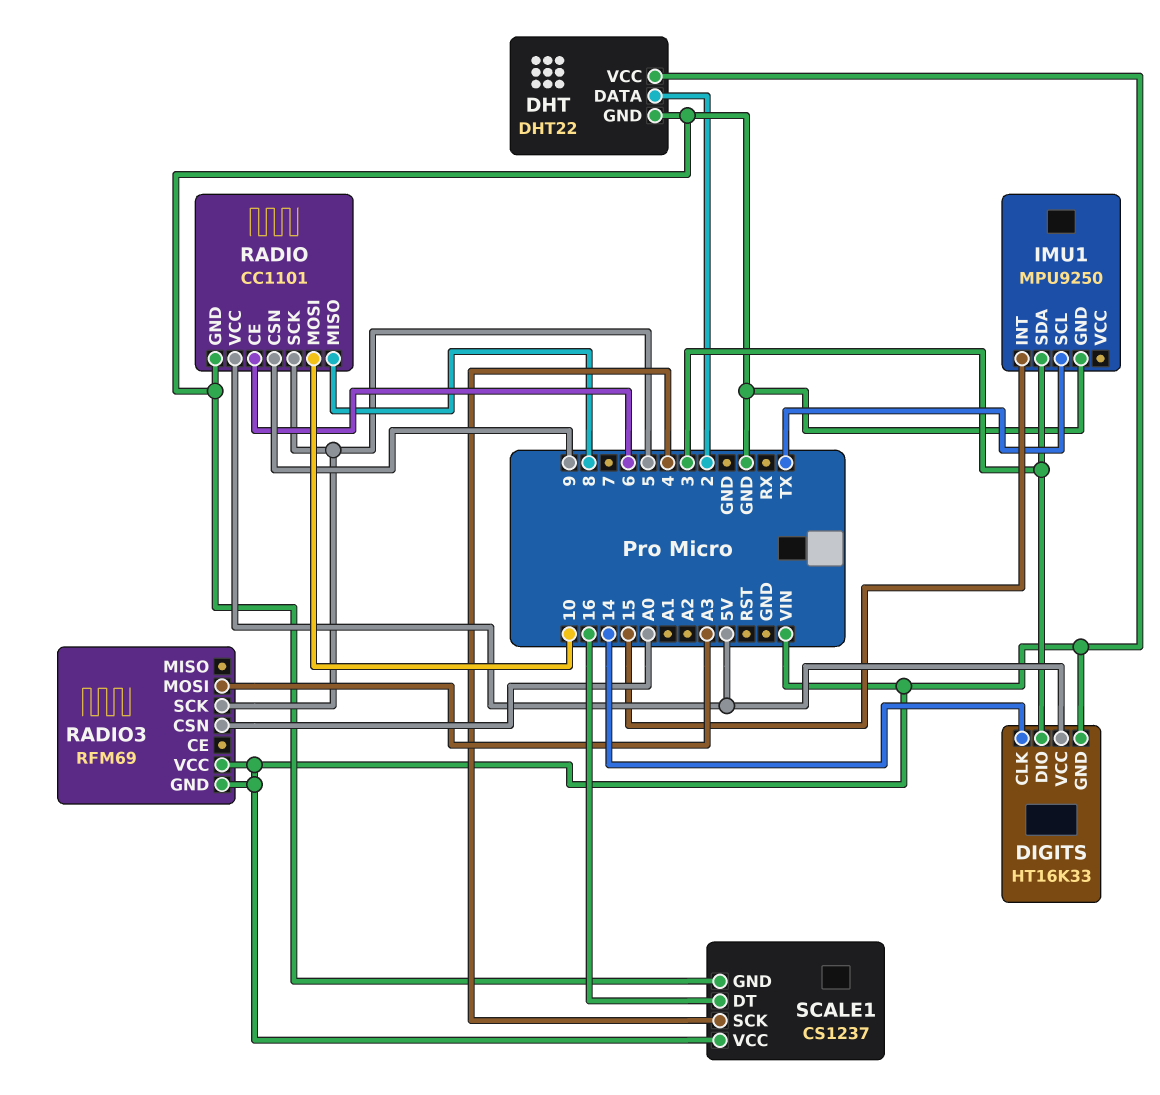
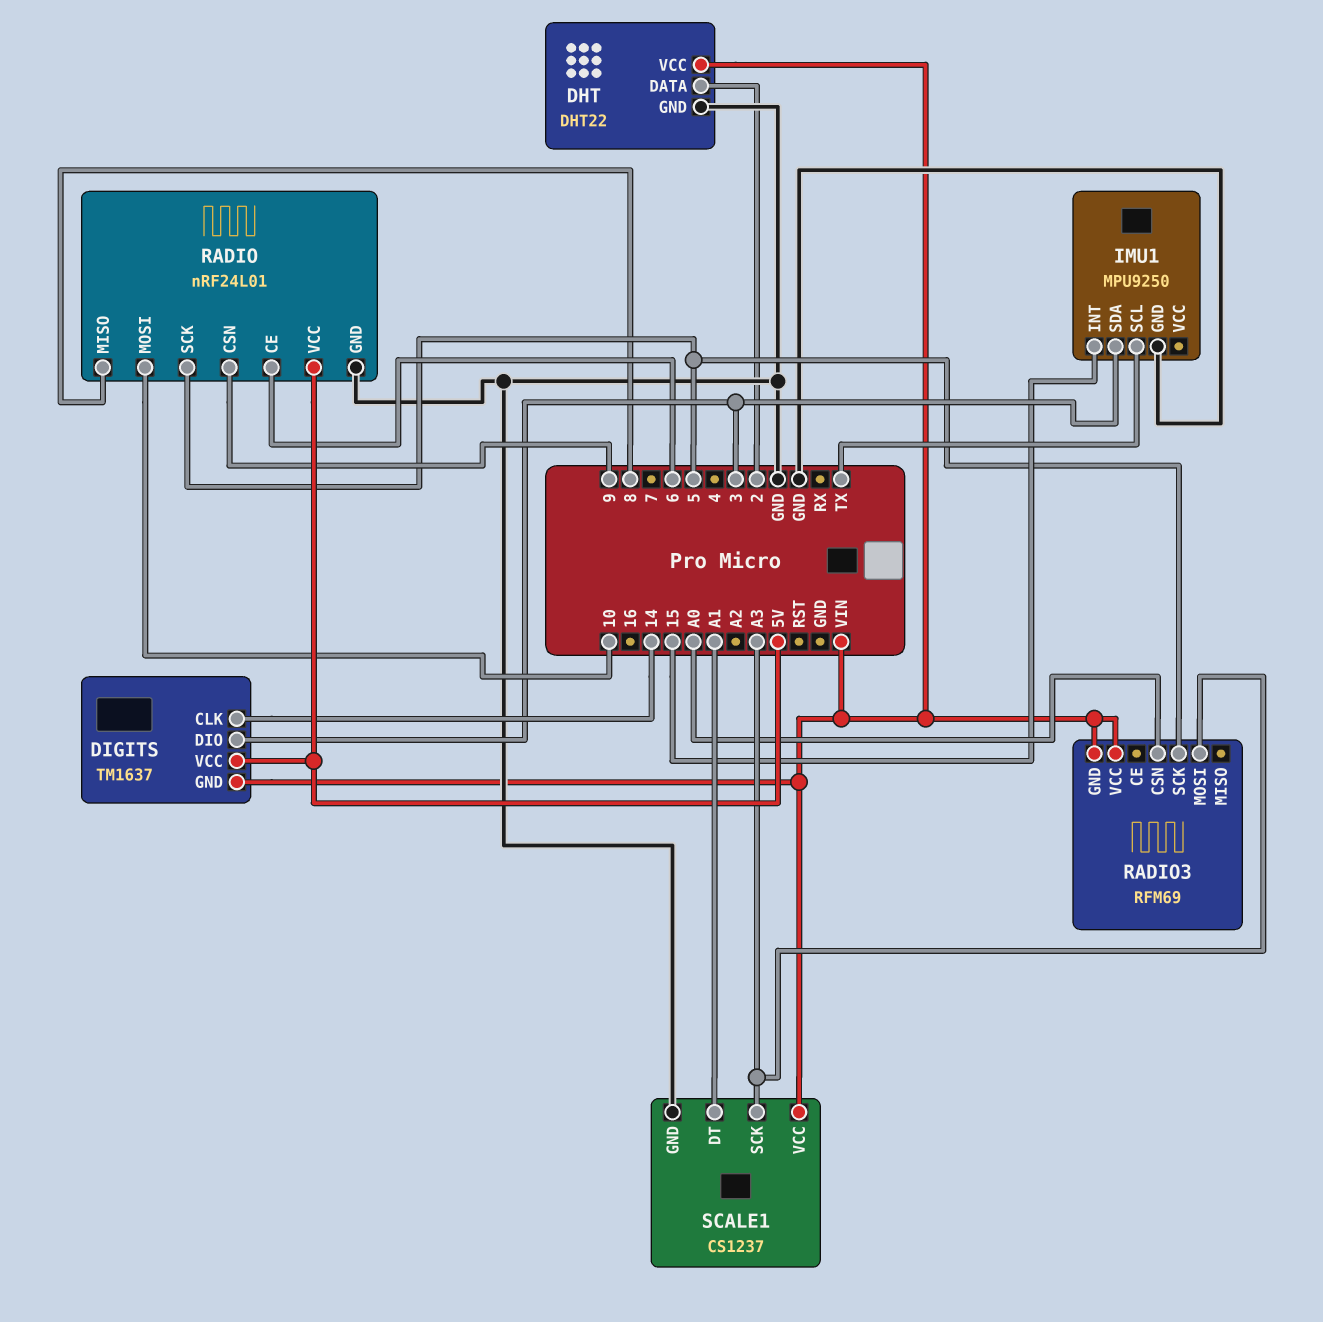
DIGITS: HT16K33 -> TM1637
RADIO: CC1101 -> nRF24L01
SCALE1 pin DT: 16 -> A1
SCALE1 pin SCK: 4 -> A3

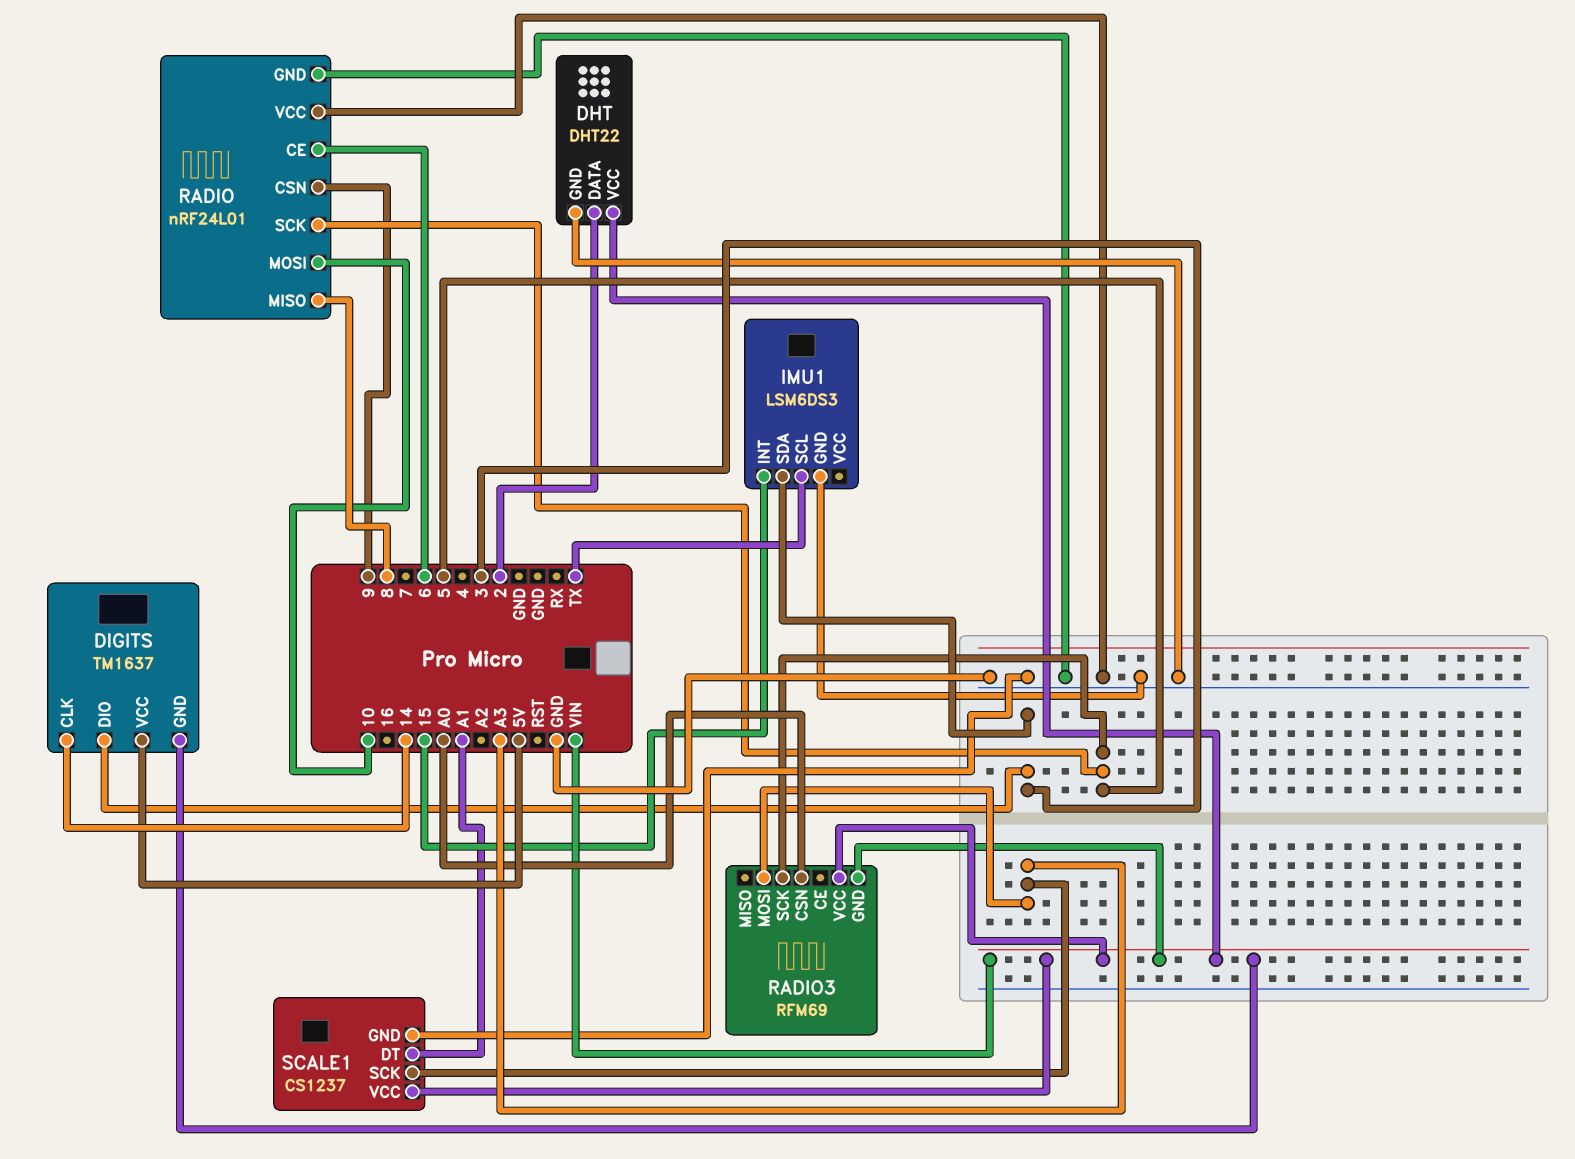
IMU1: MPU9250 -> LSM6DS3
RADIO pin VCC: 5V -> GND

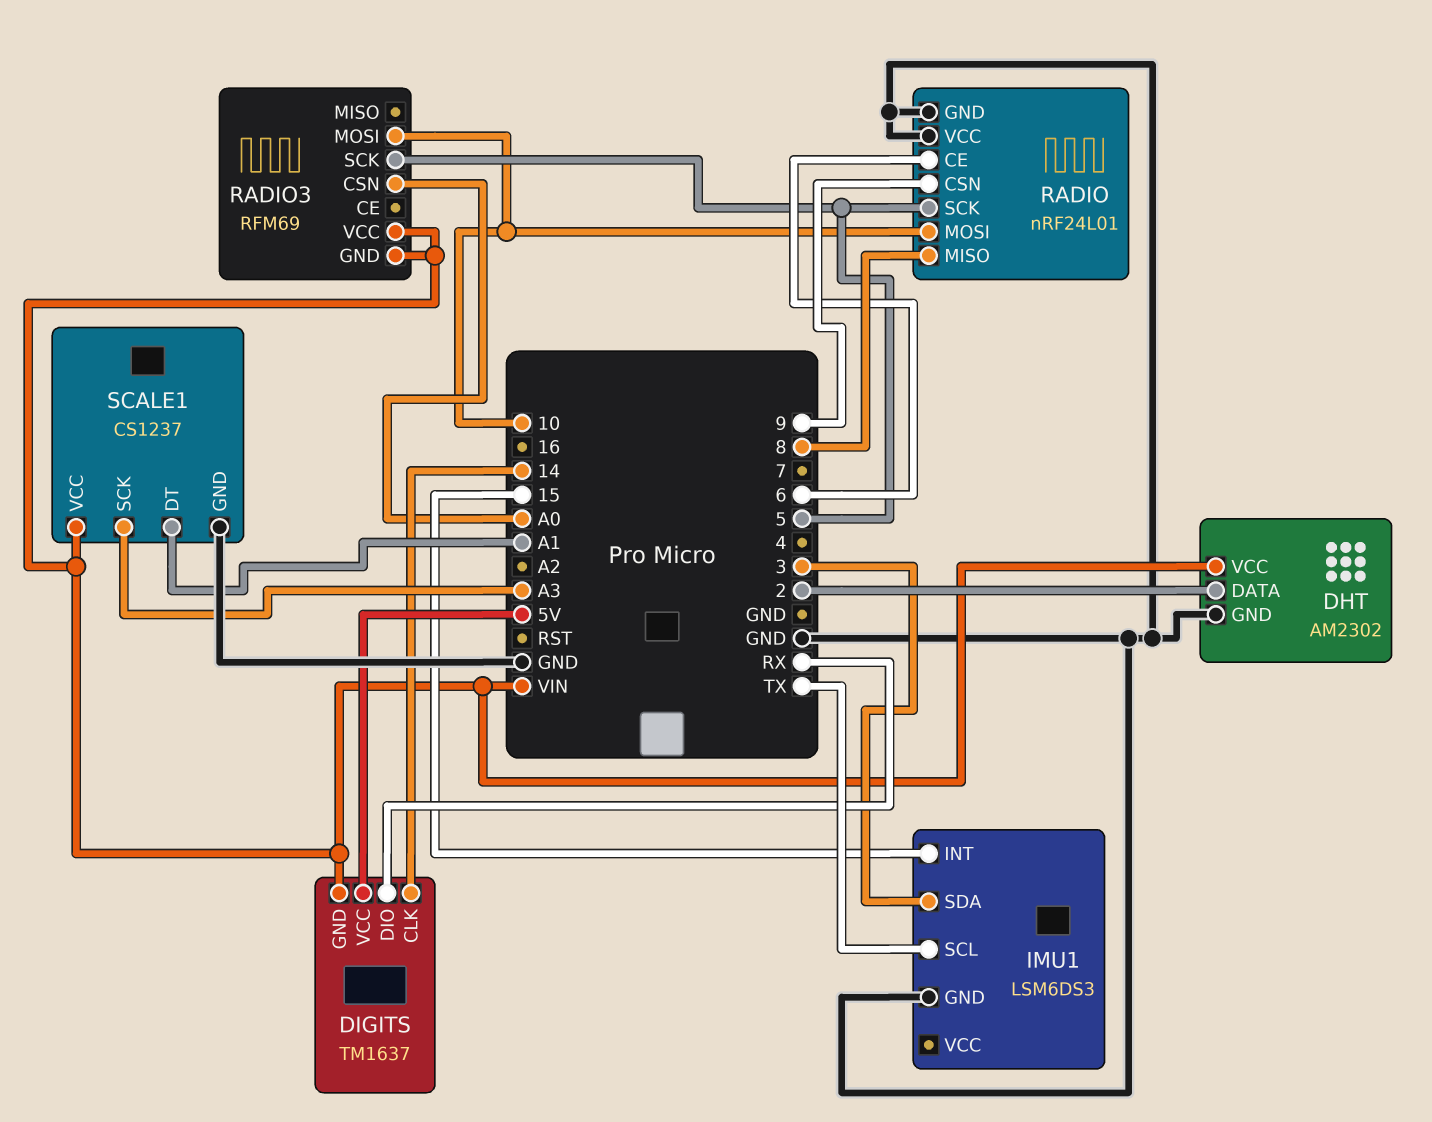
DHT: DHT22 -> AM2302
DIGITS pin DIO: 3 -> RX
RADIO3 pin MOSI: A3 -> 10

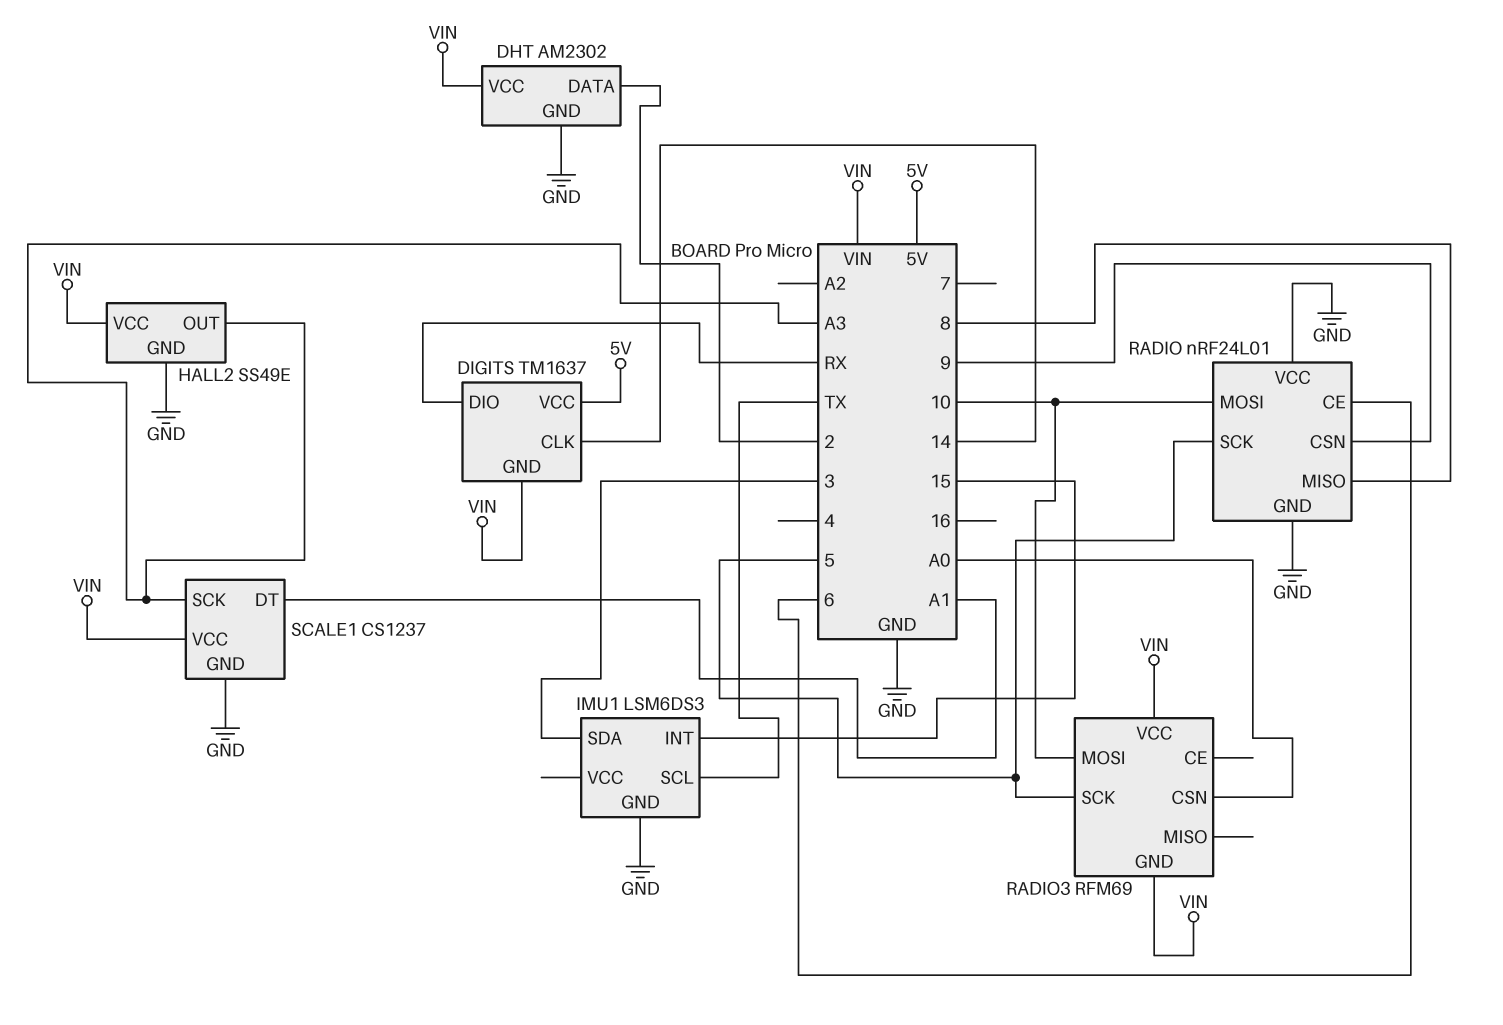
HALL2: none -> SS49E
HALL2 pin GND: none -> GND
HALL2 pin OUT: none -> A3
HALL2 pin VCC: none -> VIN

